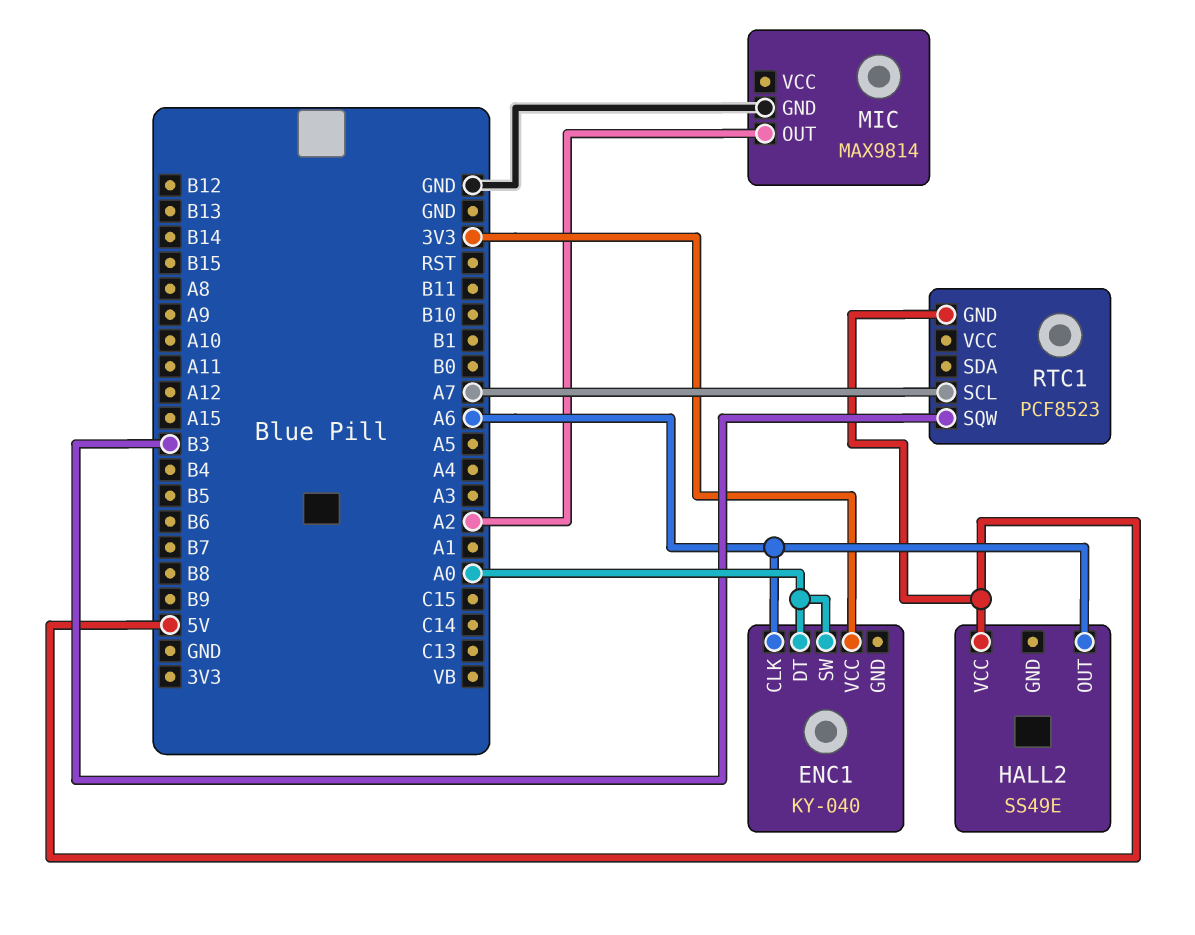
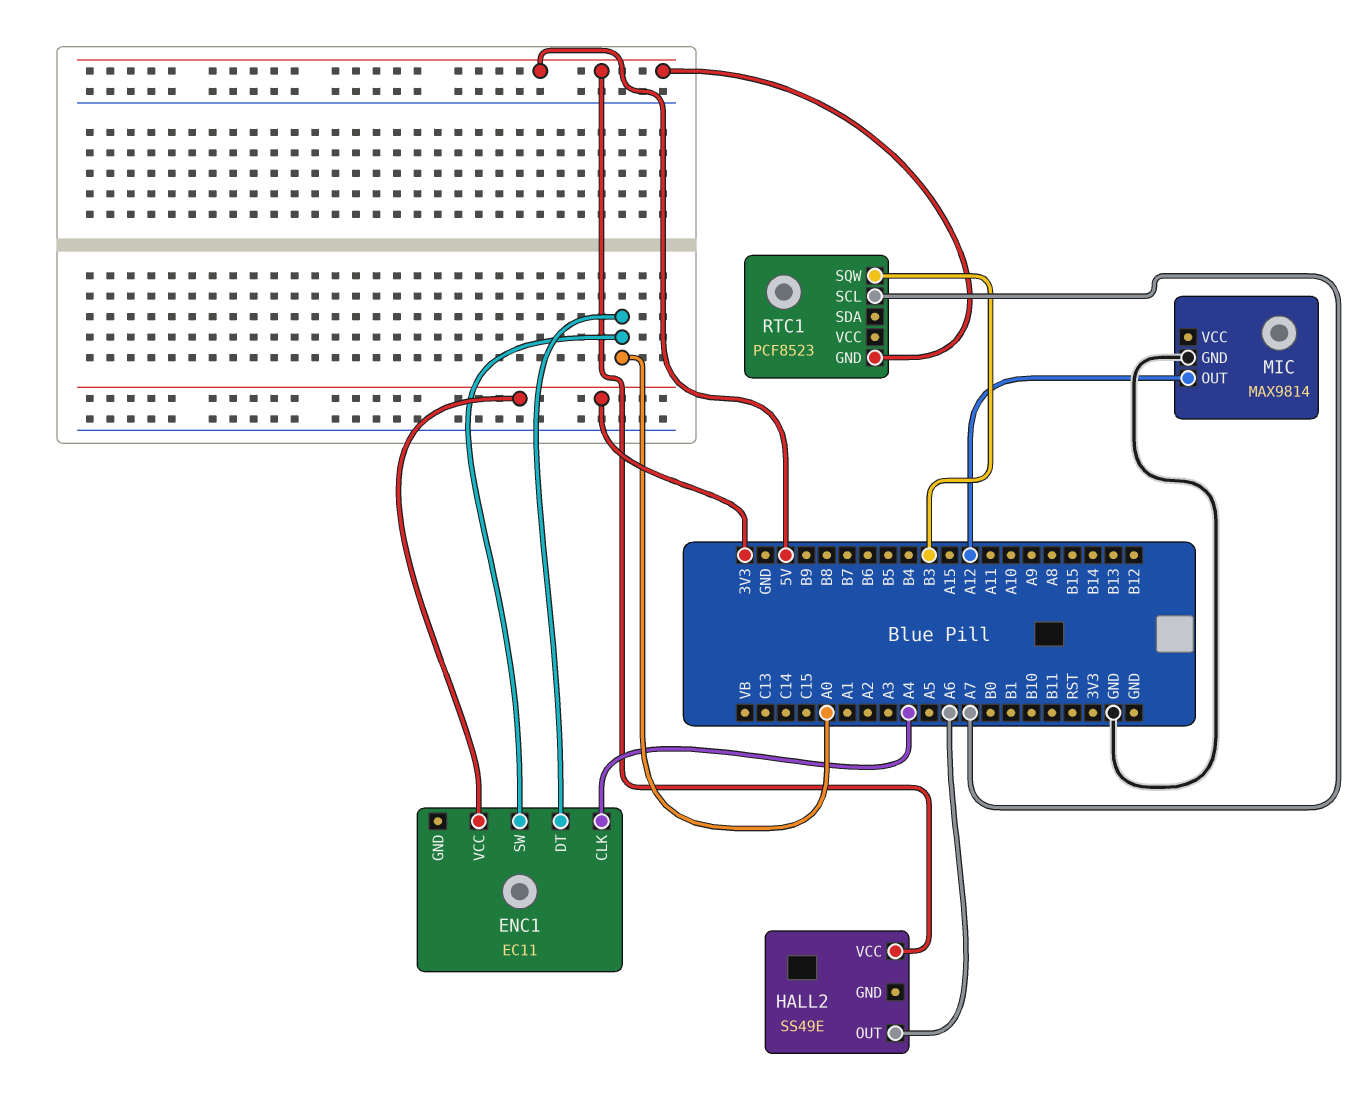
ENC1: KY-040 -> EC11
ENC1 pin CLK: A6 -> A4
MIC pin OUT: A2 -> A12

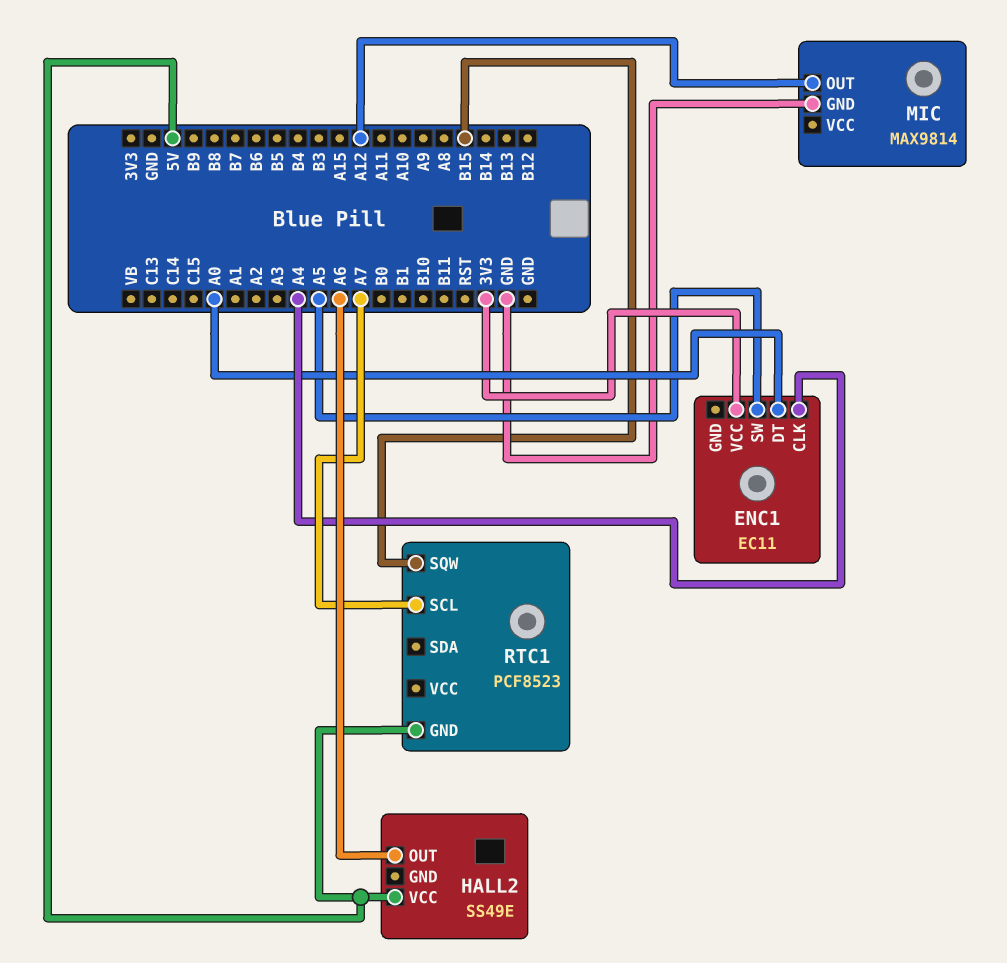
ENC1 pin SW: A0 -> A5
RTC1 pin SQW: B3 -> B15

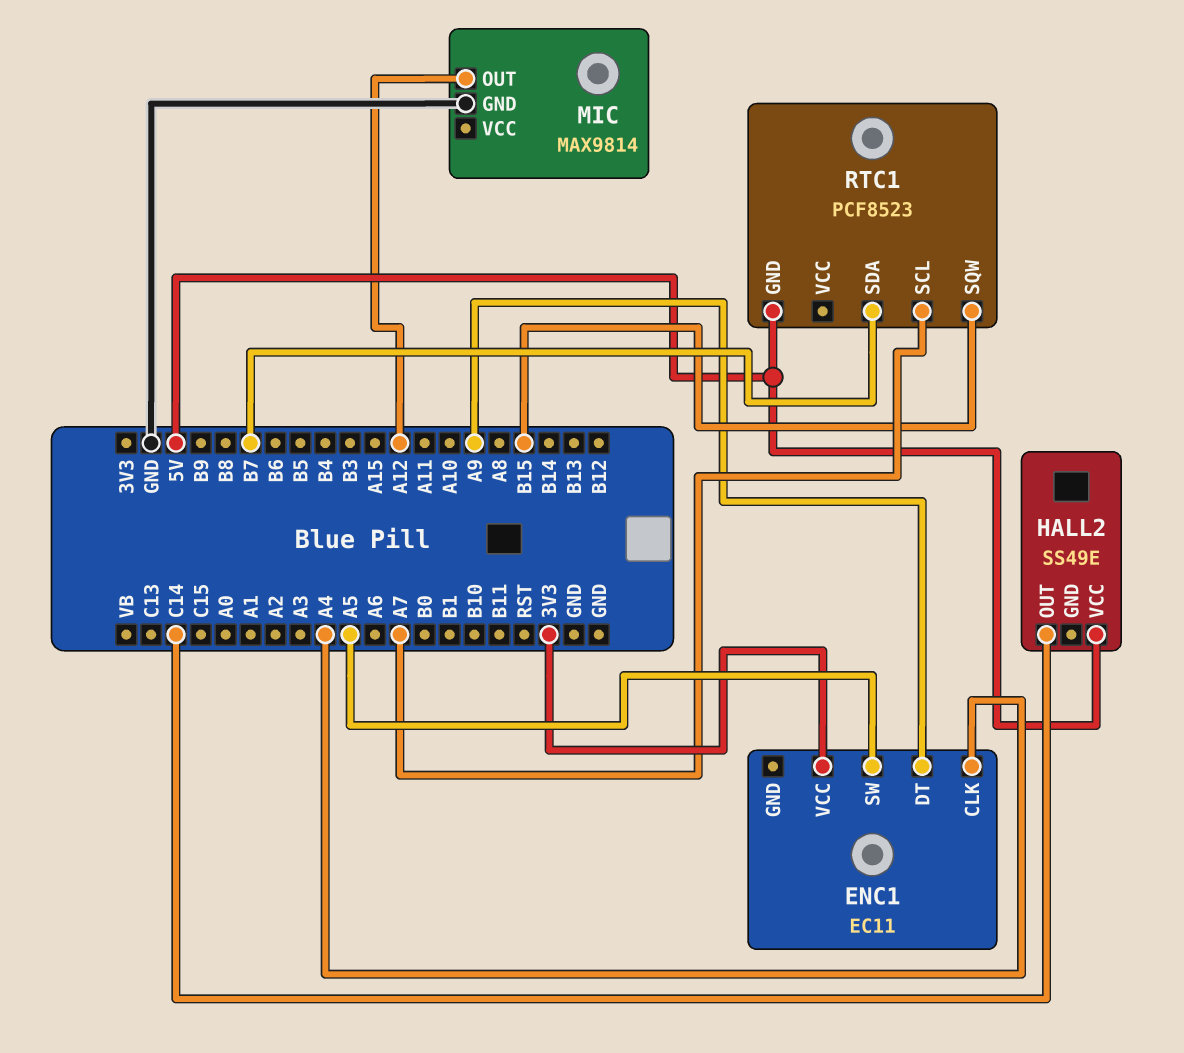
ENC1 pin DT: A0 -> A9
HALL2 pin OUT: A6 -> C14
RTC1 pin SDA: none -> B7

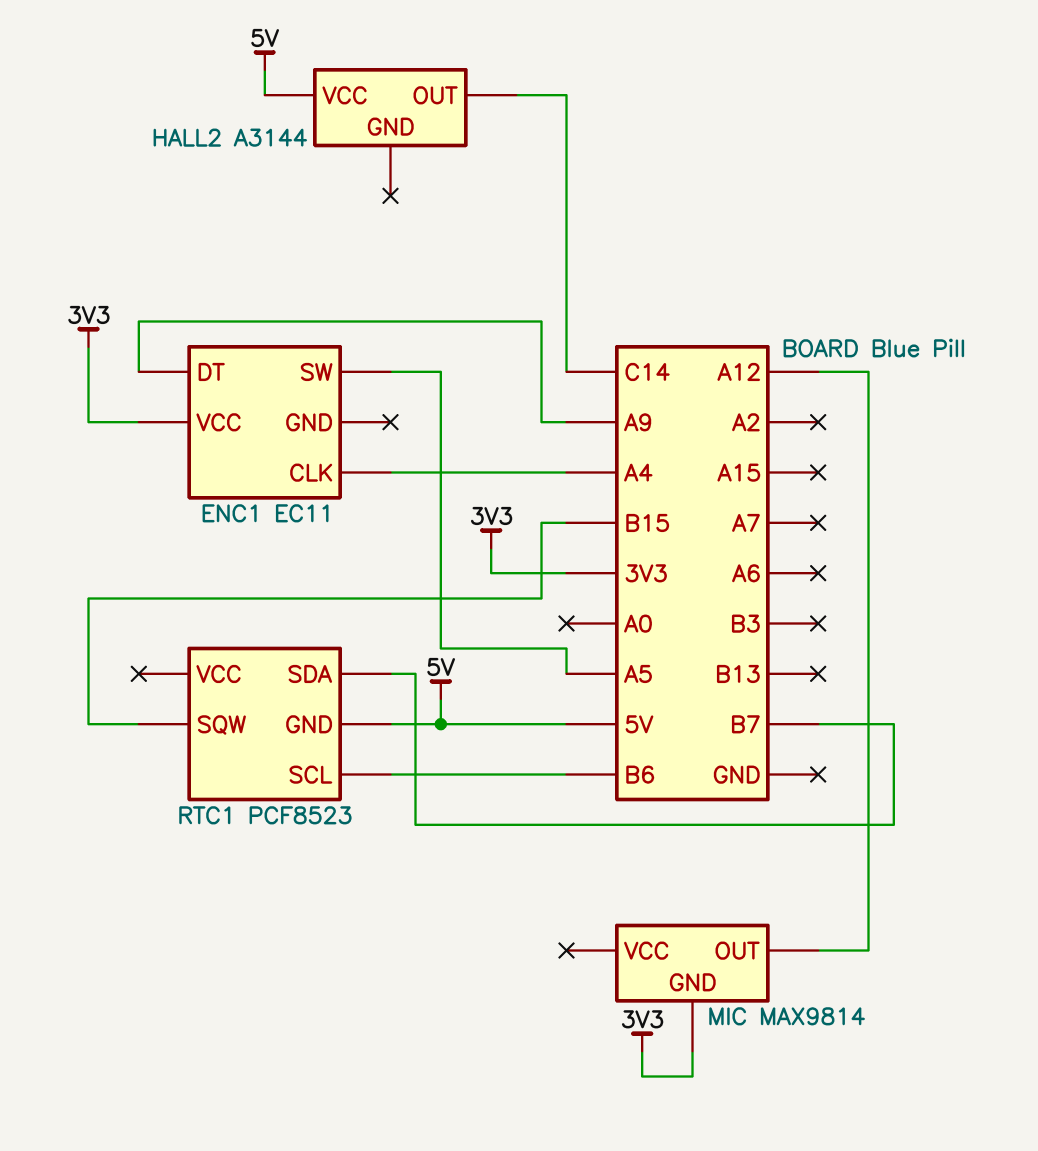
HALL2: SS49E -> A3144
MIC pin GND: GND -> 3V3
RTC1 pin SCL: A7 -> B6

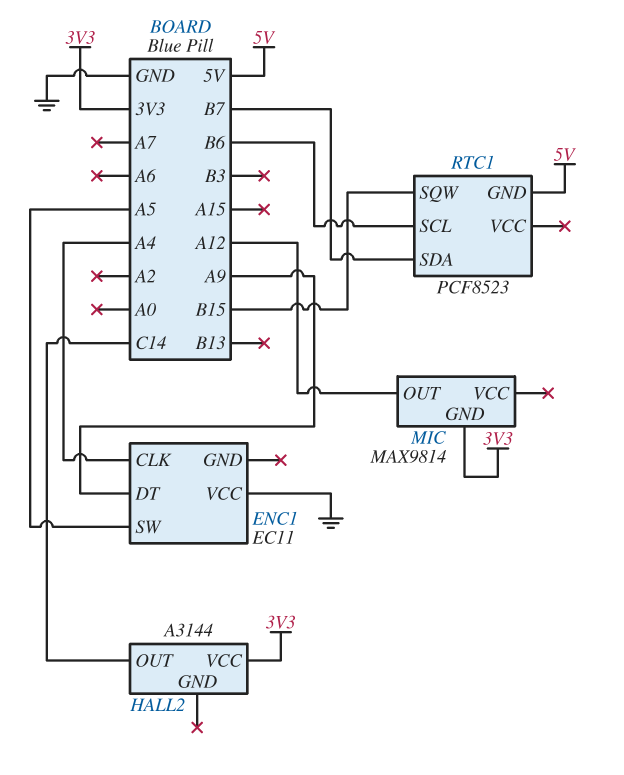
ENC1 pin VCC: 3V3 -> GND
HALL2 pin VCC: 5V -> 3V3

